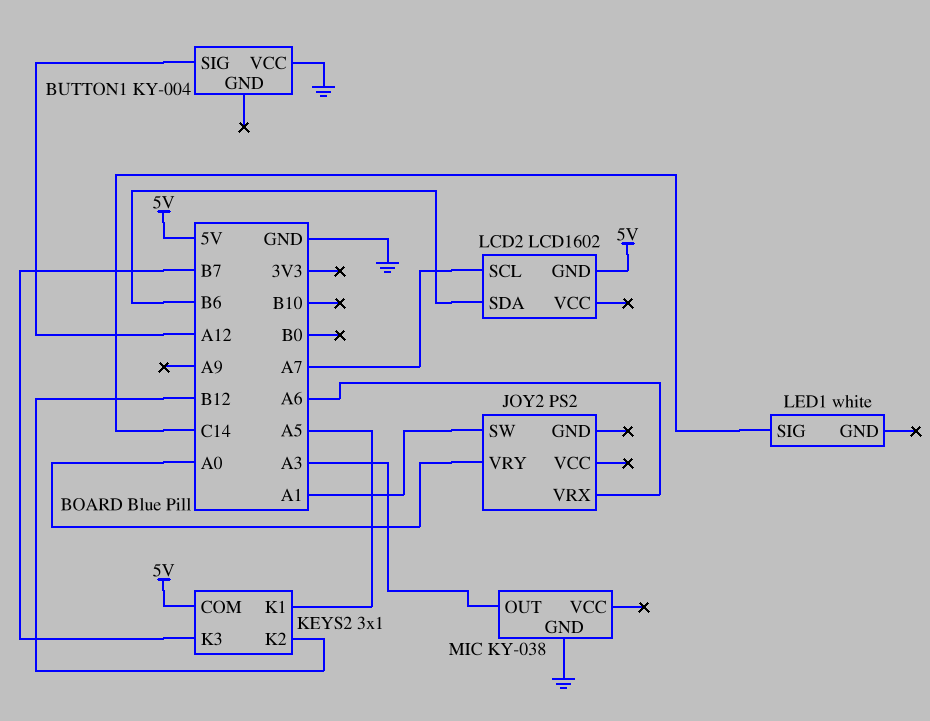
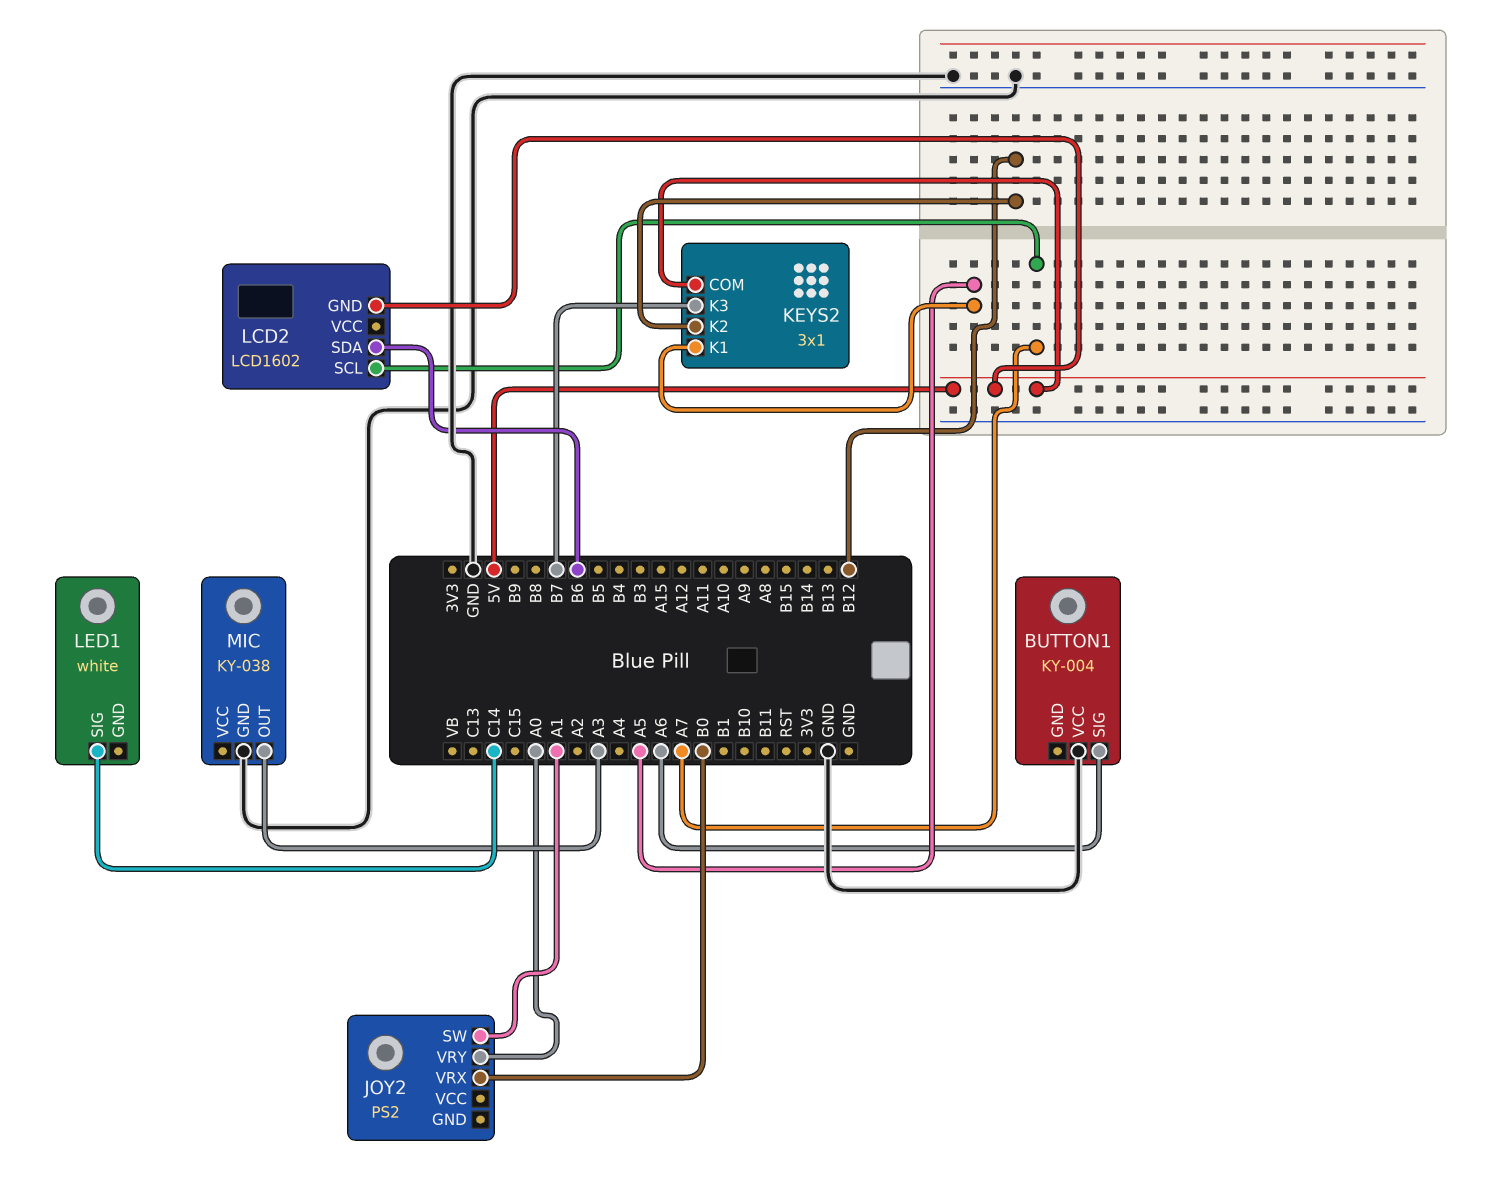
BUTTON1 pin SIG: A12 -> A6
JOY2 pin VRX: A6 -> B0

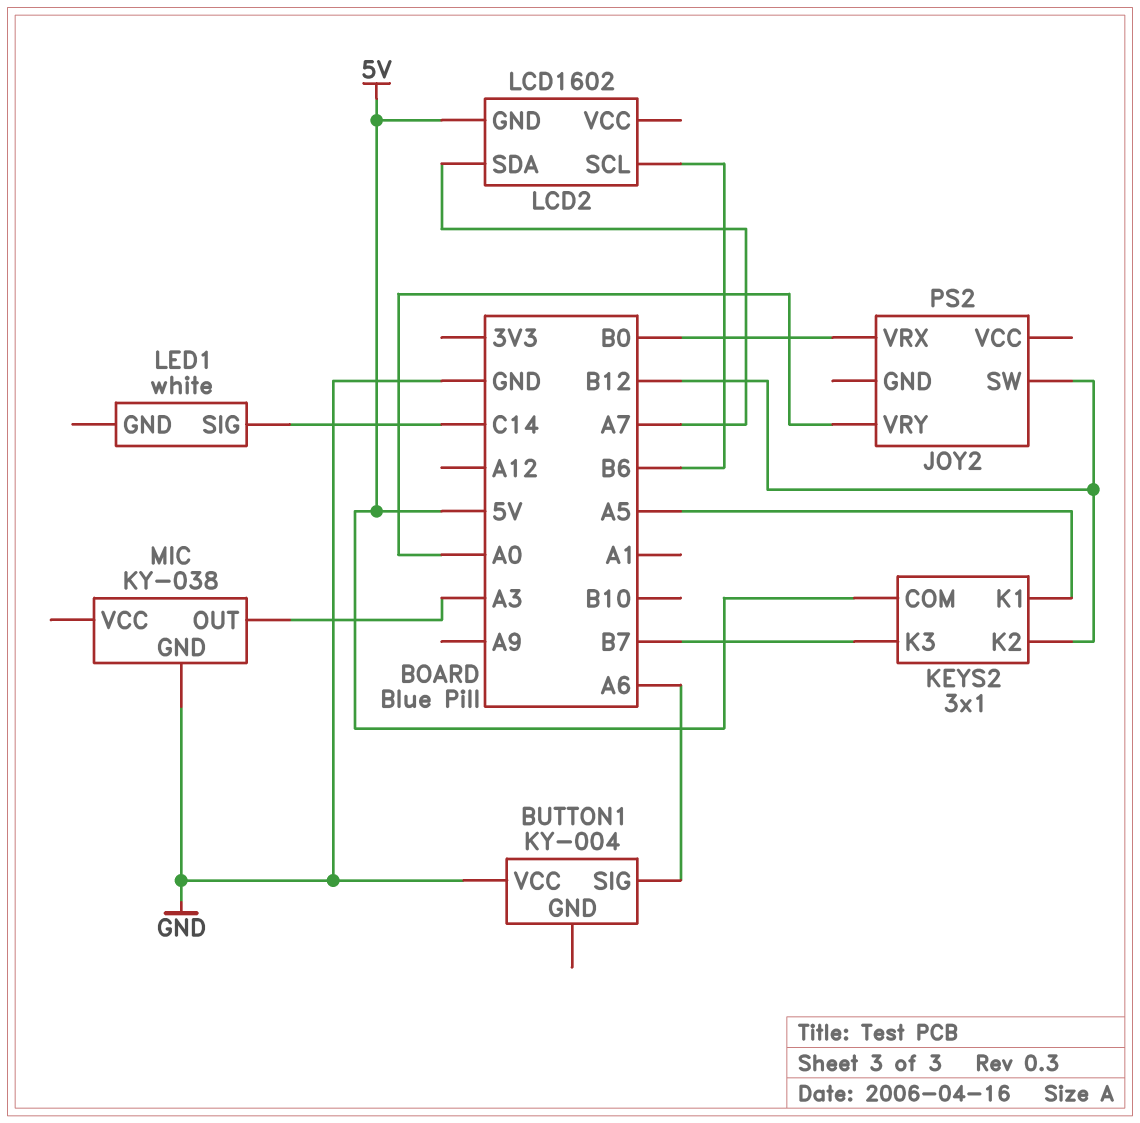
JOY2 pin SW: A1 -> B12
LCD2 pin SCL: A7 -> B6
LCD2 pin SDA: B6 -> A7

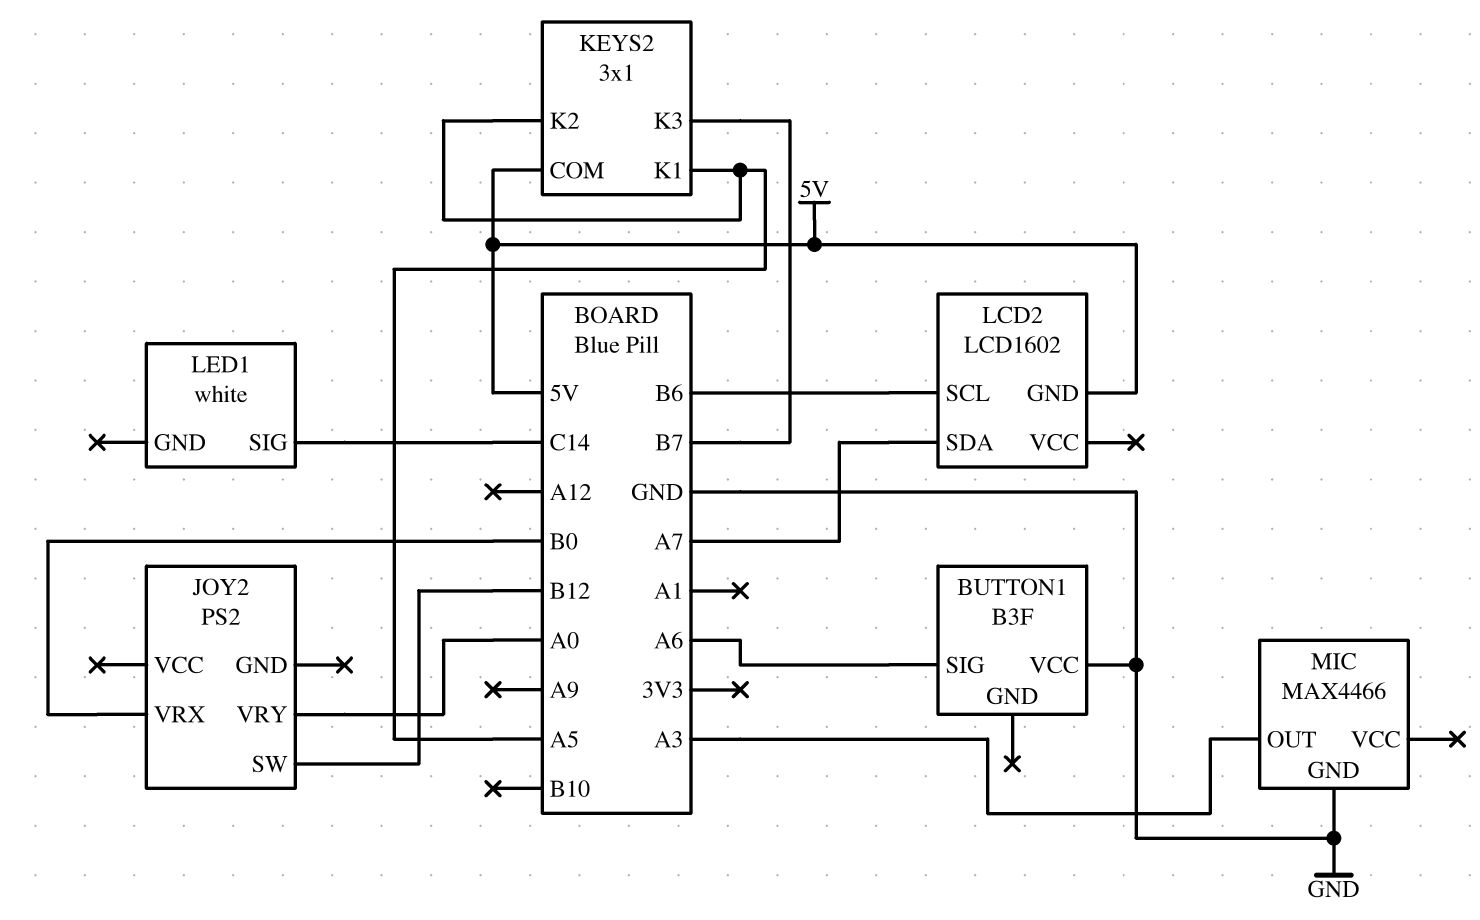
BUTTON1: KY-004 -> B3F
KEYS2 pin K2: B12 -> A5
MIC: KY-038 -> MAX4466

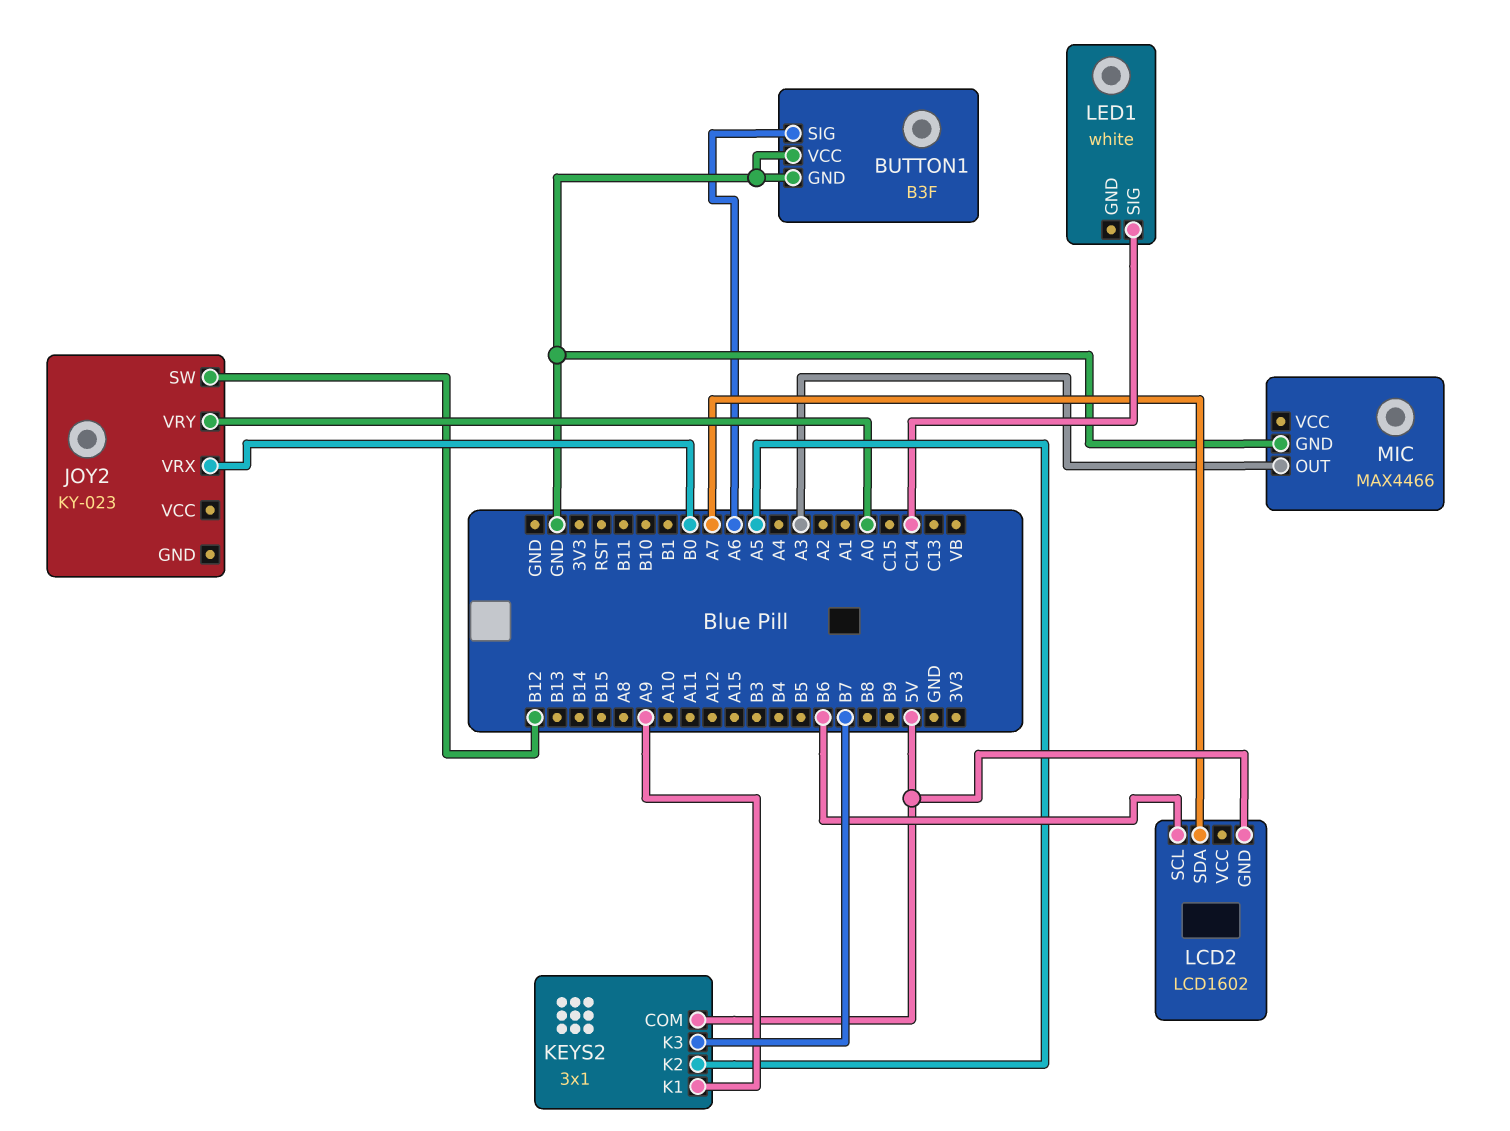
BUTTON1 pin GND: none -> GND
JOY2: PS2 -> KY-023
KEYS2 pin K1: A5 -> A9

